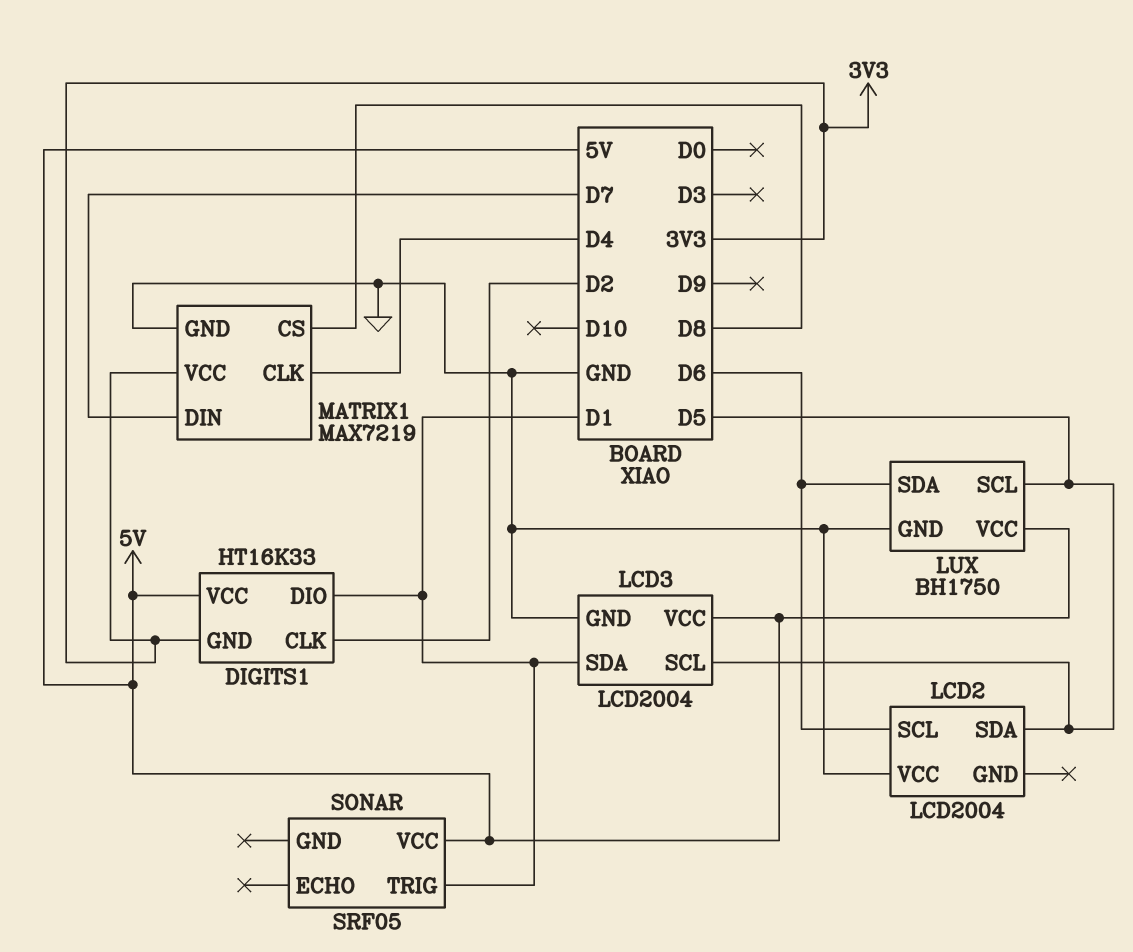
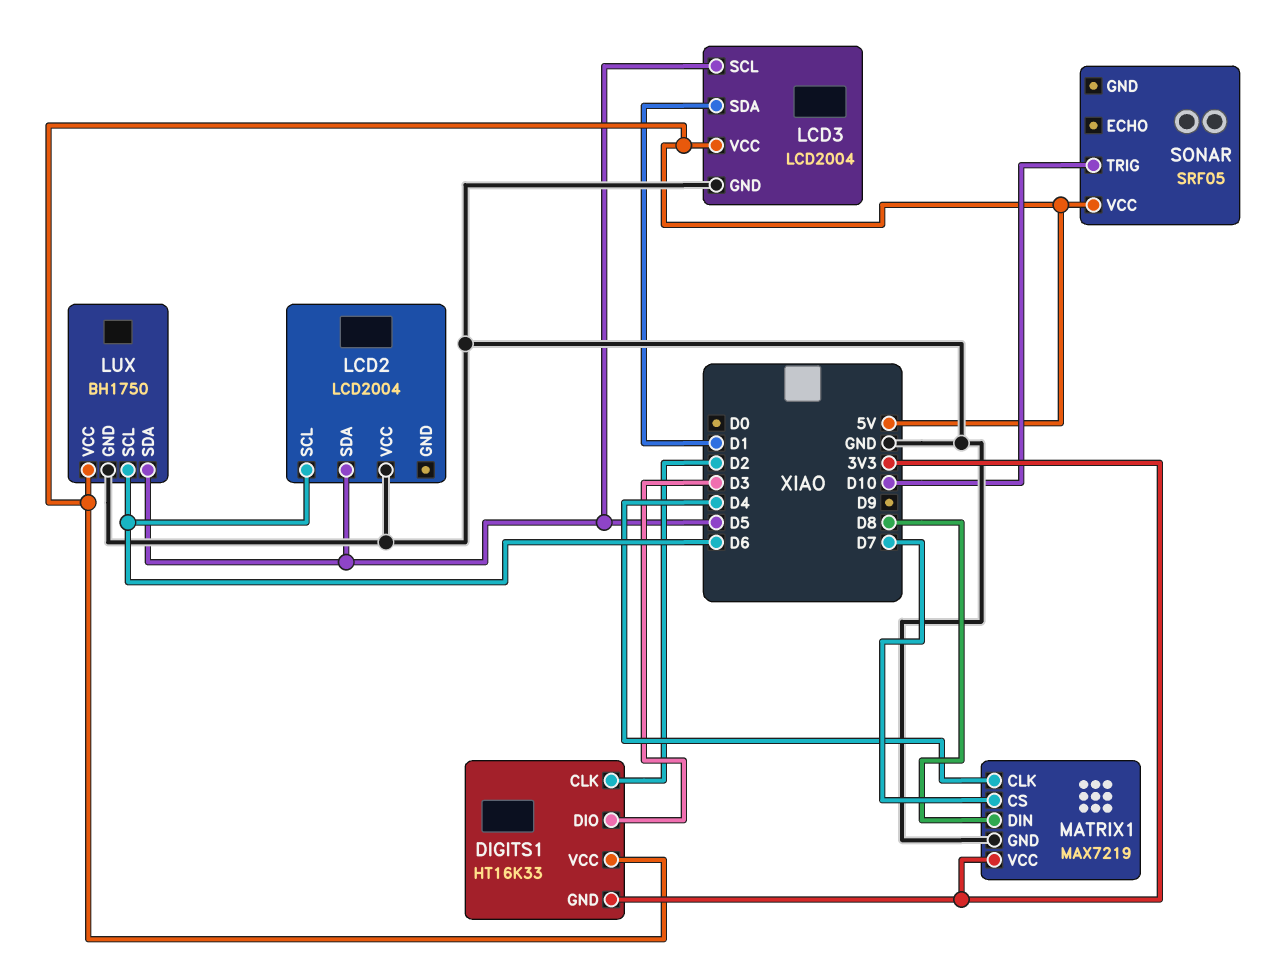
DIGITS1 pin DIO: D1 -> D3
LUX pin SCL: D5 -> D6
LUX pin SDA: D6 -> D5
MATRIX1 pin CS: D8 -> D7
MATRIX1 pin DIN: D7 -> D8
SONAR pin TRIG: D1 -> D10

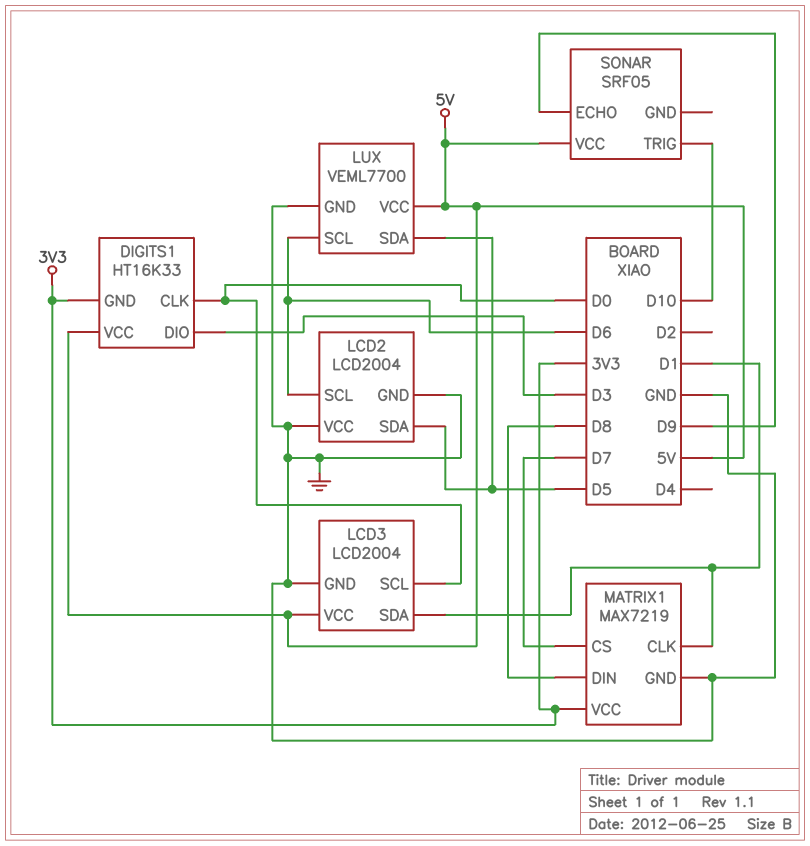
DIGITS1 pin CLK: D2 -> D0
LCD2 pin GND: none -> GND
LCD3 pin SCL: D5 -> D0
LUX: BH1750 -> VEML7700
MATRIX1 pin CLK: D4 -> D1
SONAR pin ECHO: none -> D9

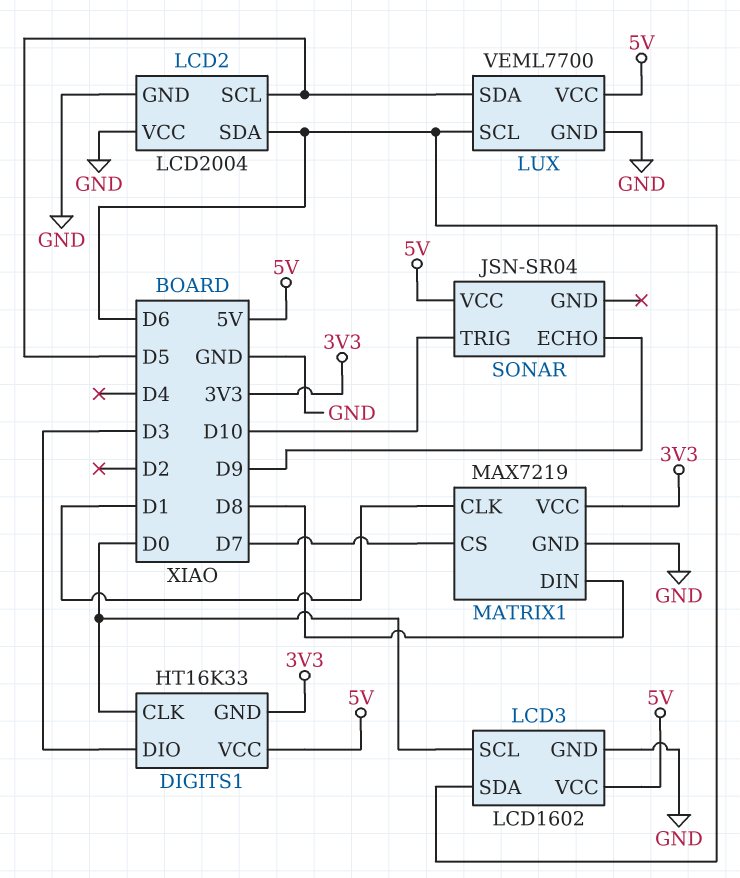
LCD2 pin SCL: D6 -> D5
LCD2 pin SDA: D5 -> D6
LCD3: LCD2004 -> LCD1602
LCD3 pin SDA: D1 -> D6
SONAR: SRF05 -> JSN-SR04

